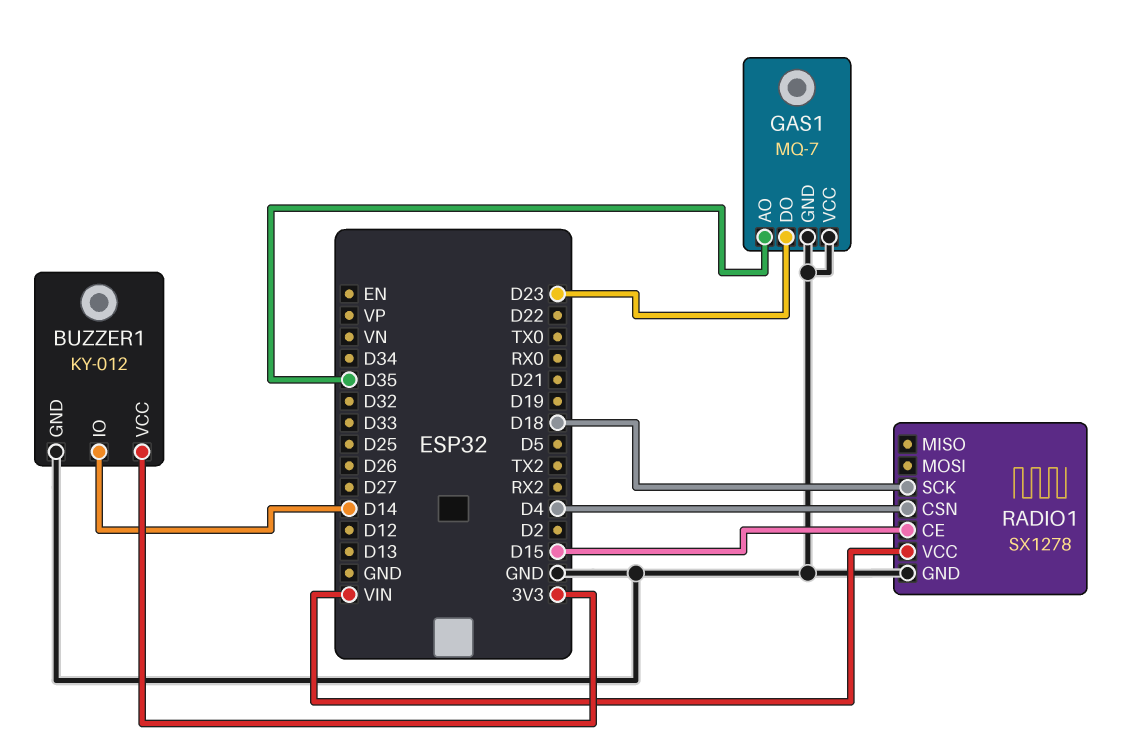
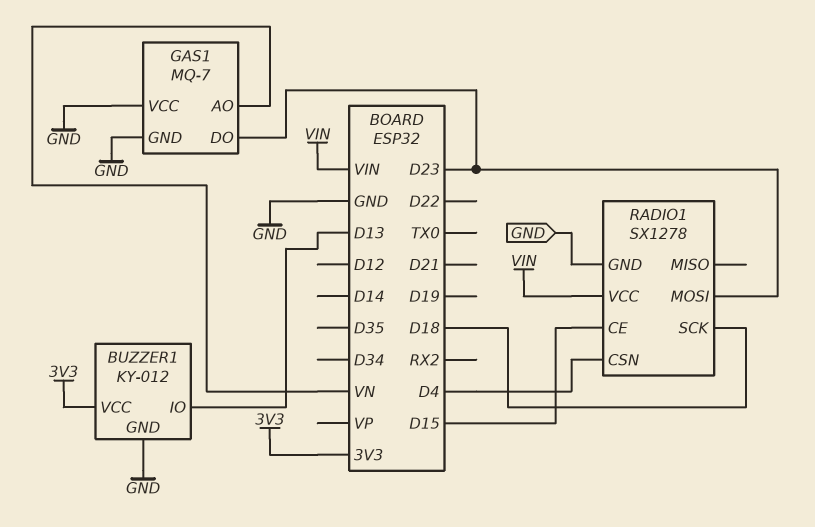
BUZZER1 pin IO: D14 -> D13
GAS1 pin AO: D35 -> VN
RADIO1 pin MOSI: none -> D23

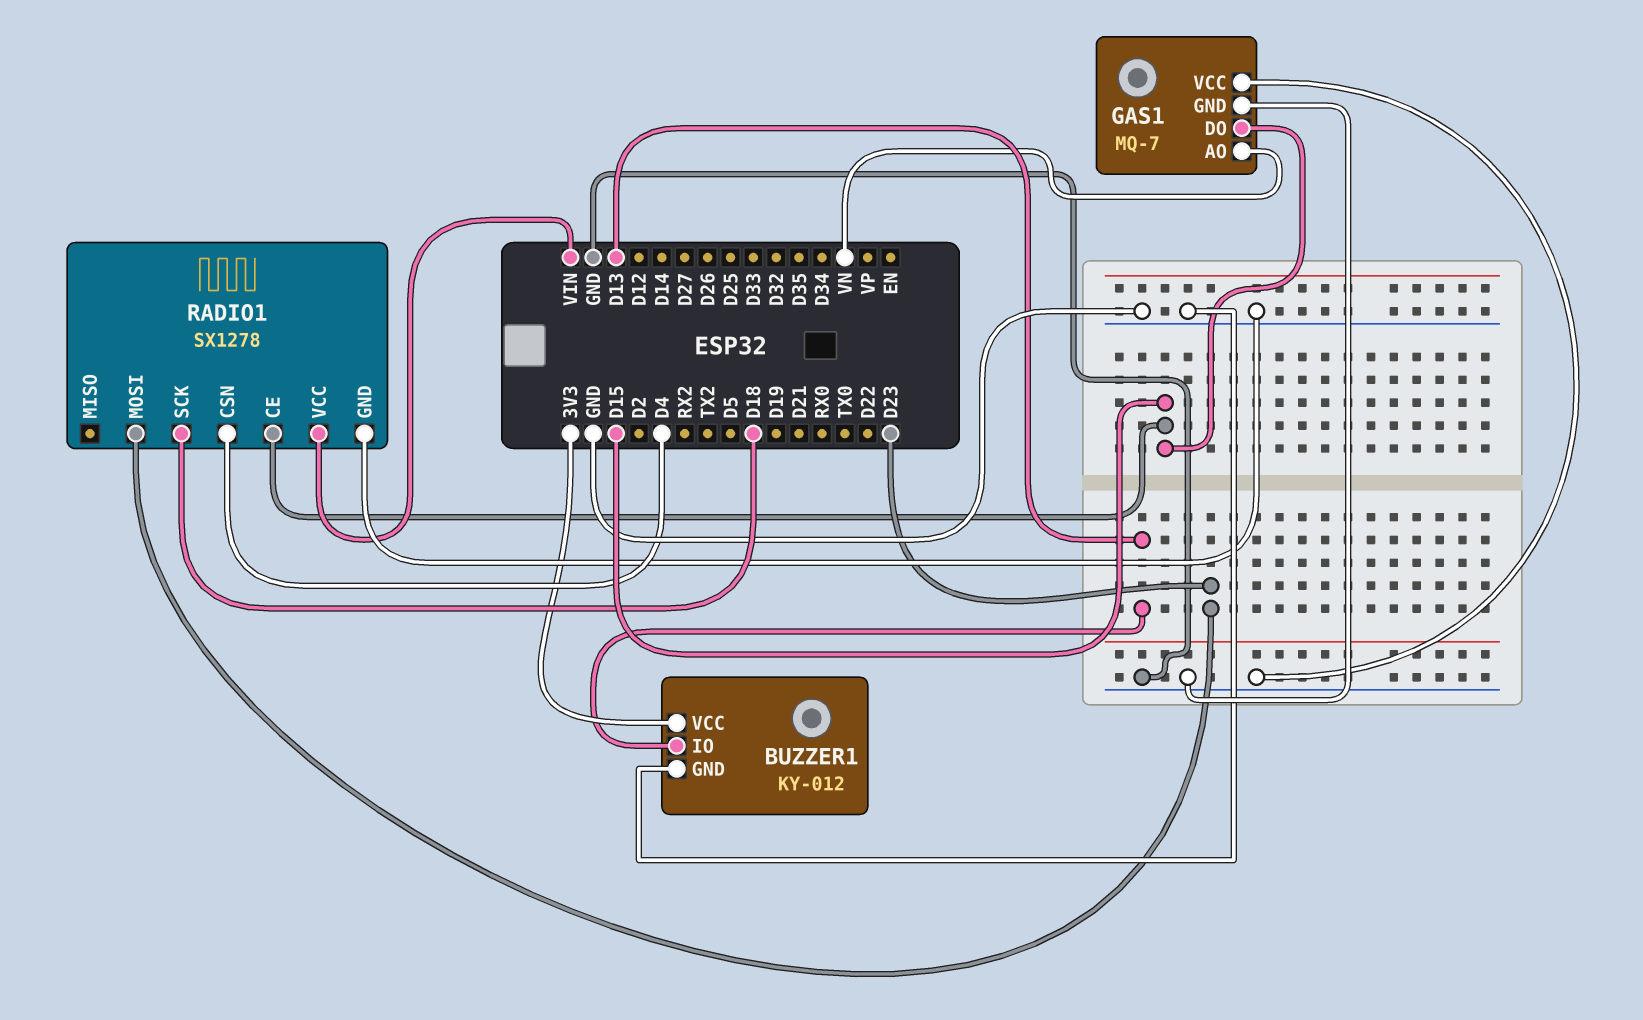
GAS1 pin DO: D23 -> D15

